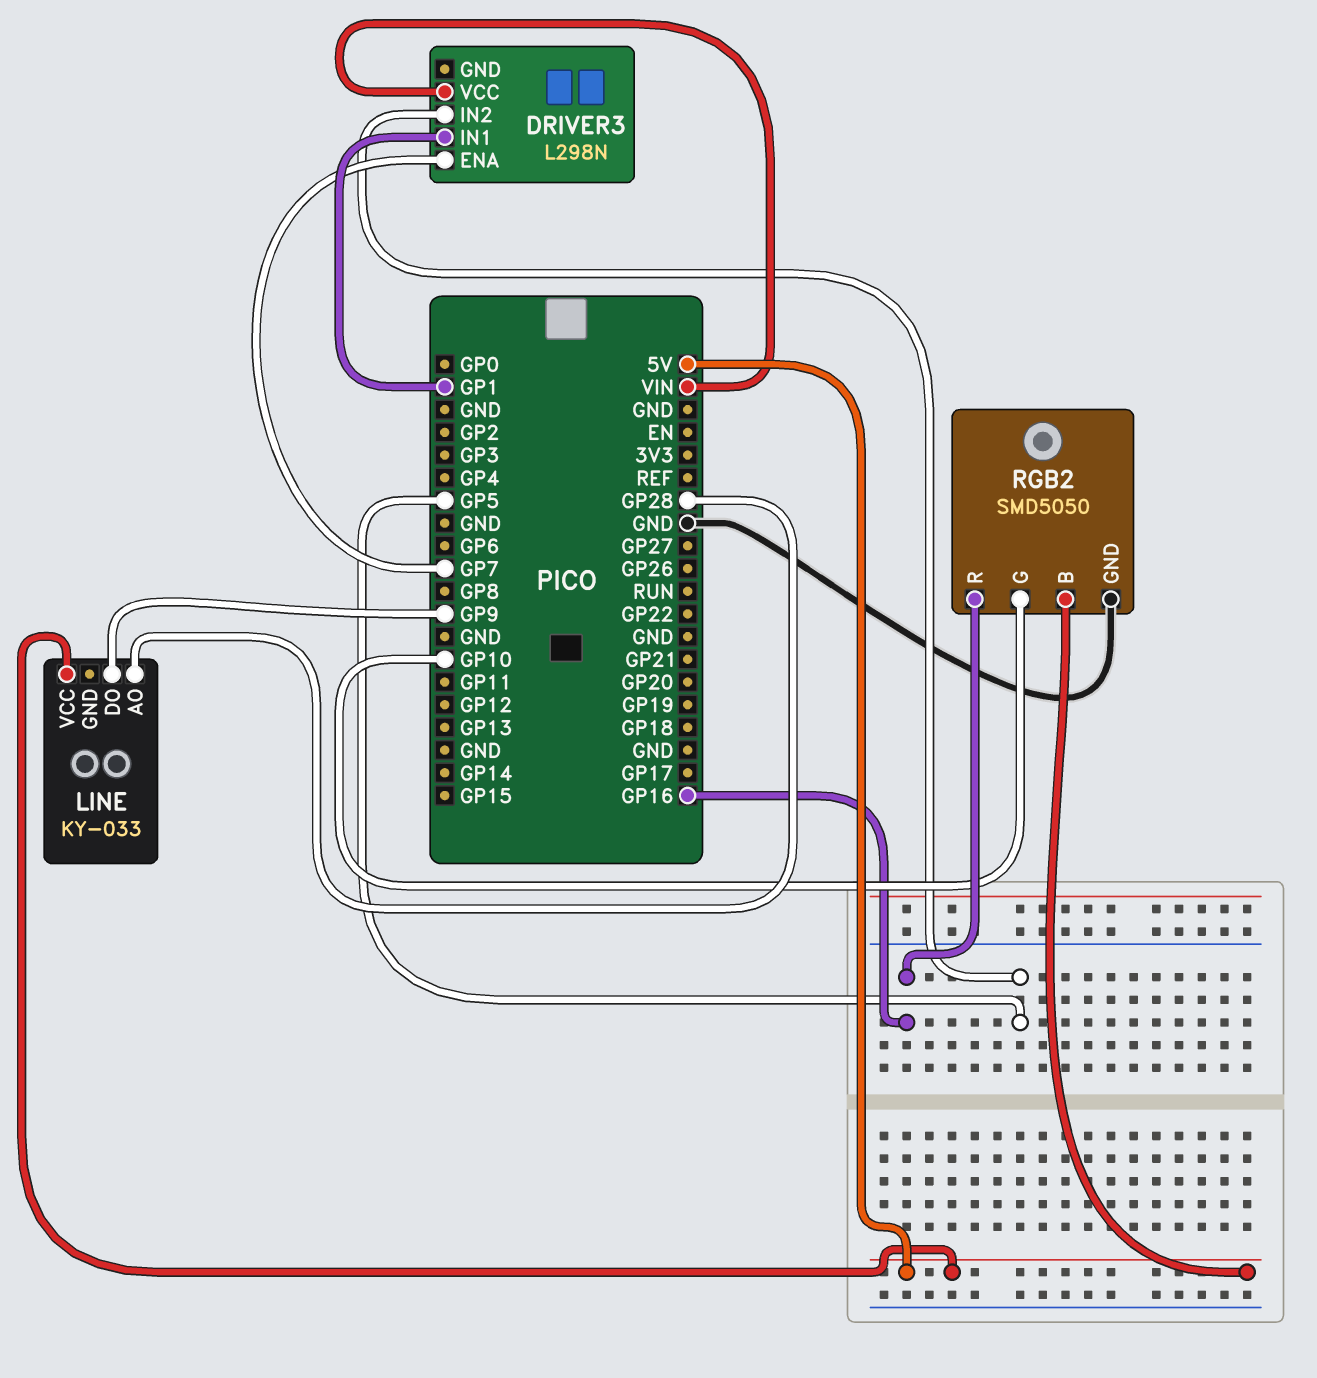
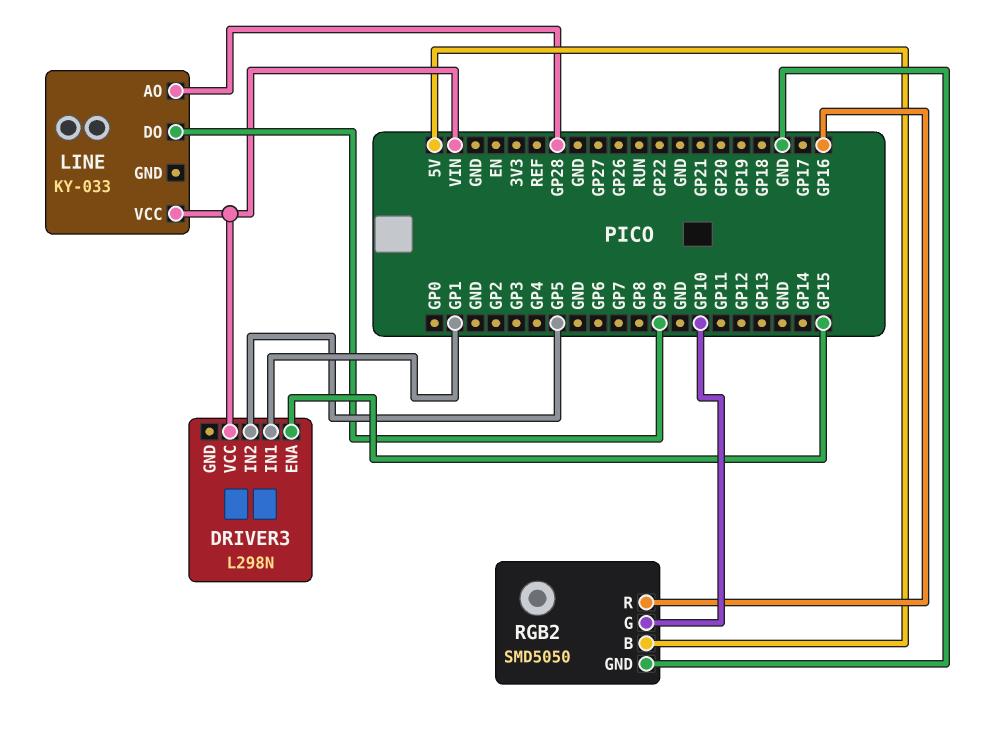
DRIVER3 pin ENA: GP7 -> GP15
LINE pin VCC: 5V -> VIN

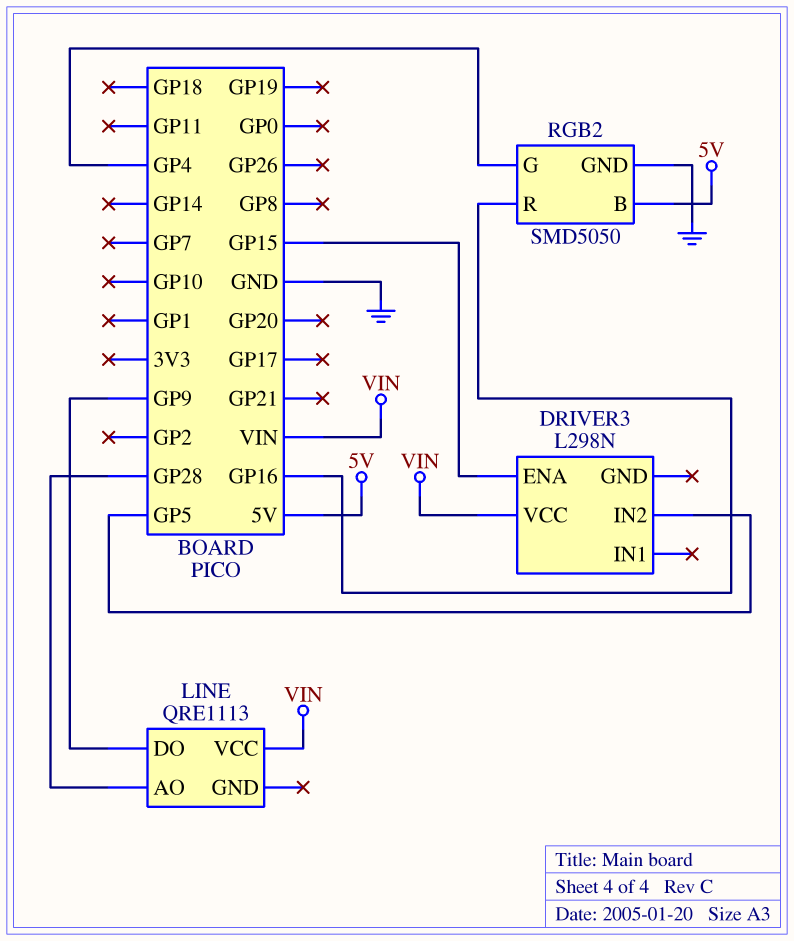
DRIVER3 pin IN1: GP1 -> none
LINE: KY-033 -> QRE1113
RGB2 pin G: GP10 -> GP4

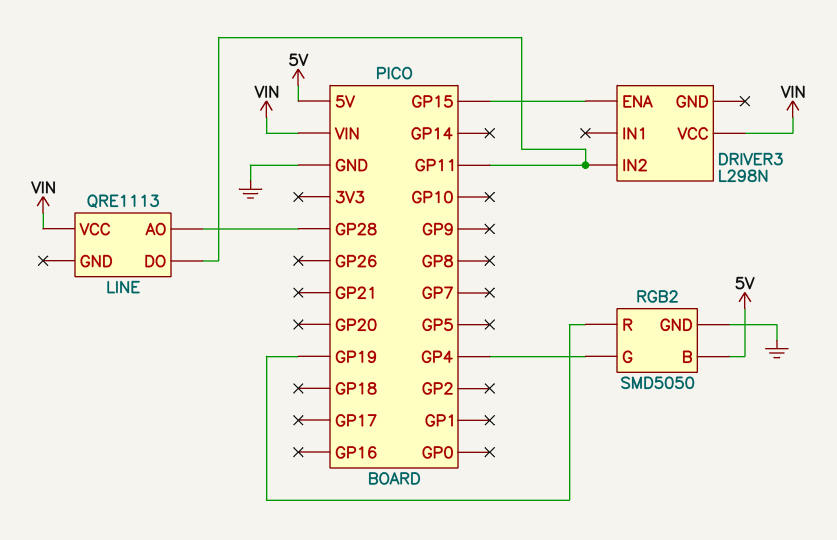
DRIVER3 pin IN2: GP5 -> GP11
LINE pin DO: GP9 -> GP11
RGB2 pin R: GP16 -> GP19

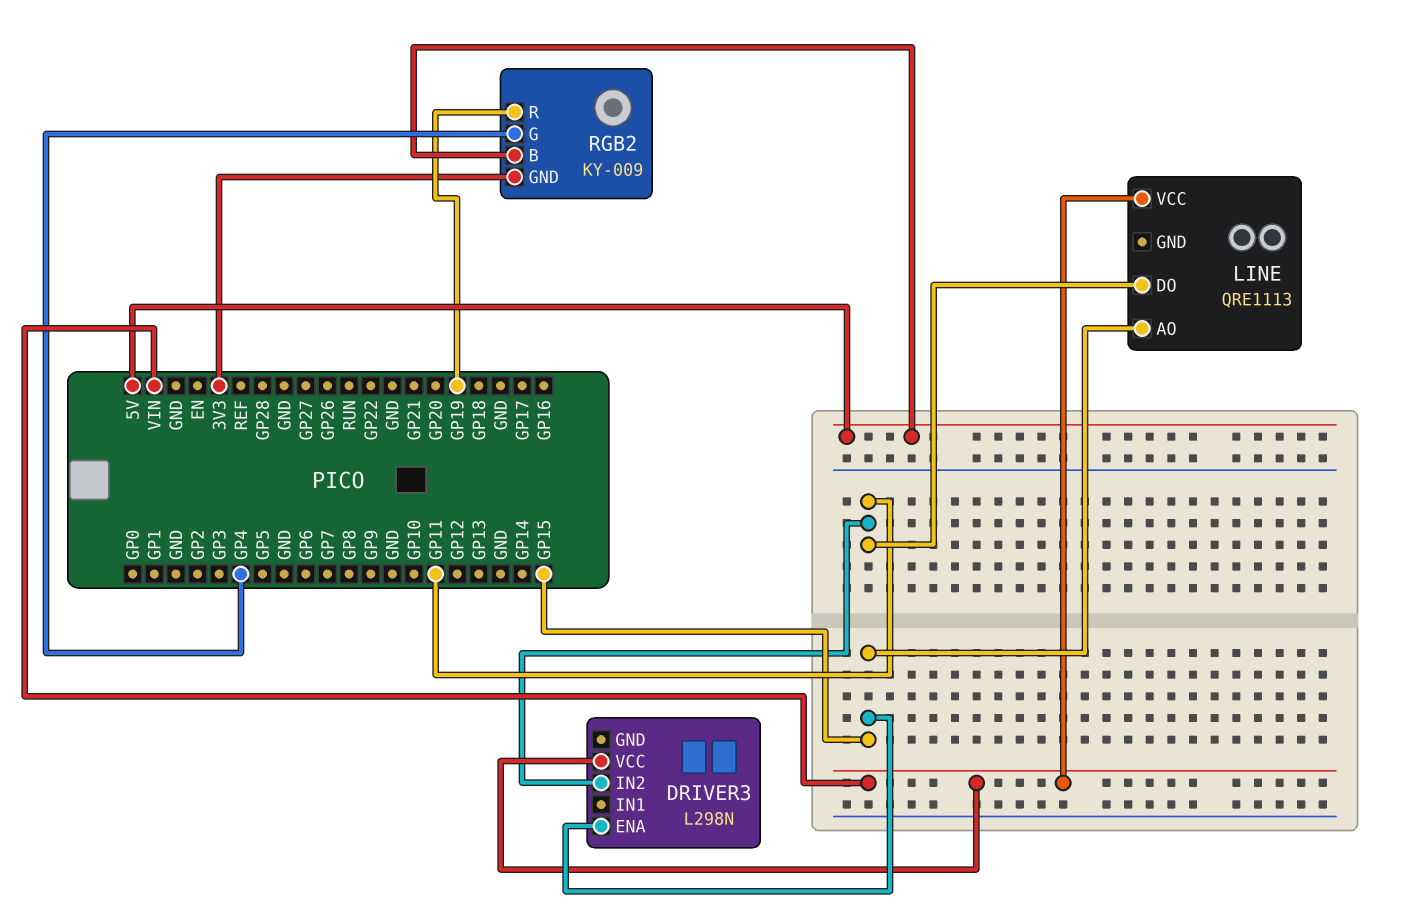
LINE pin AO: GP28 -> GP15
RGB2: SMD5050 -> KY-009
RGB2 pin GND: GND -> 3V3

